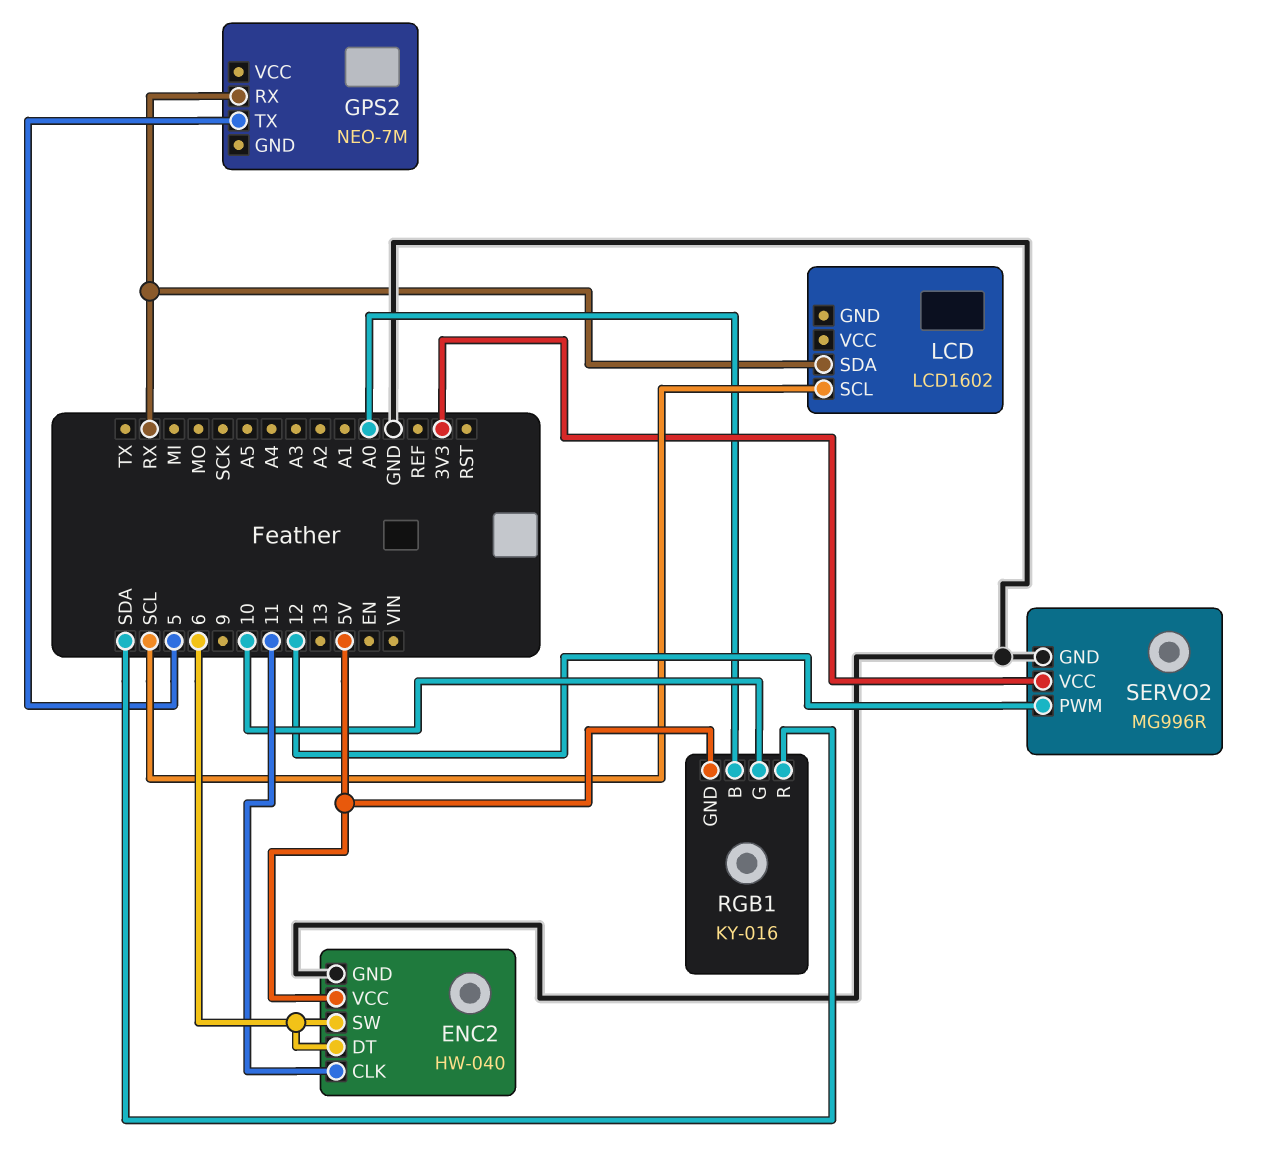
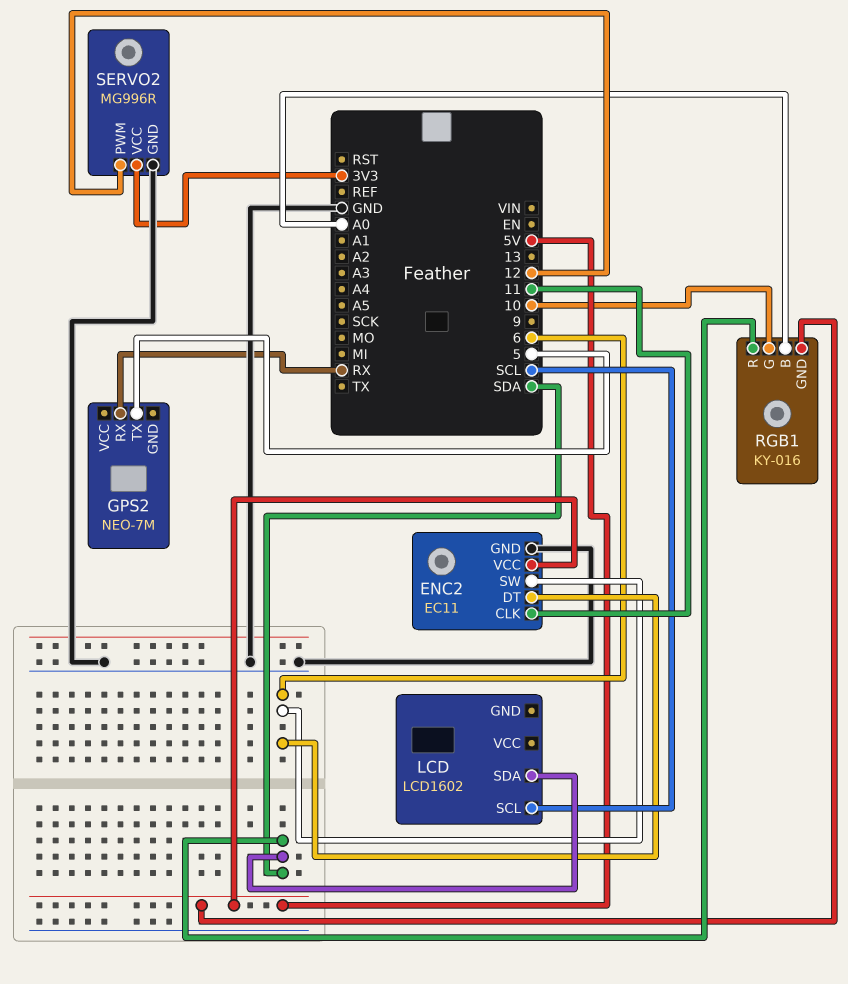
ENC2: HW-040 -> EC11
LCD pin SDA: RX -> SDA

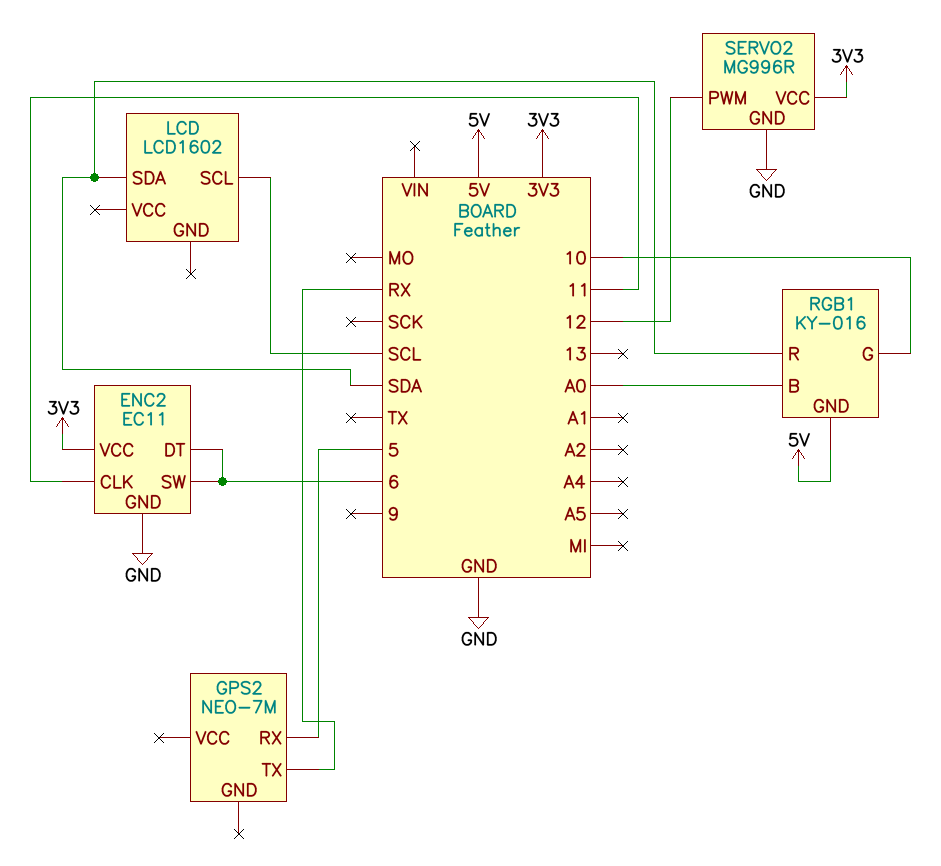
ENC2 pin VCC: 5V -> 3V3
GPS2 pin RX: RX -> 5
GPS2 pin TX: 5 -> RX

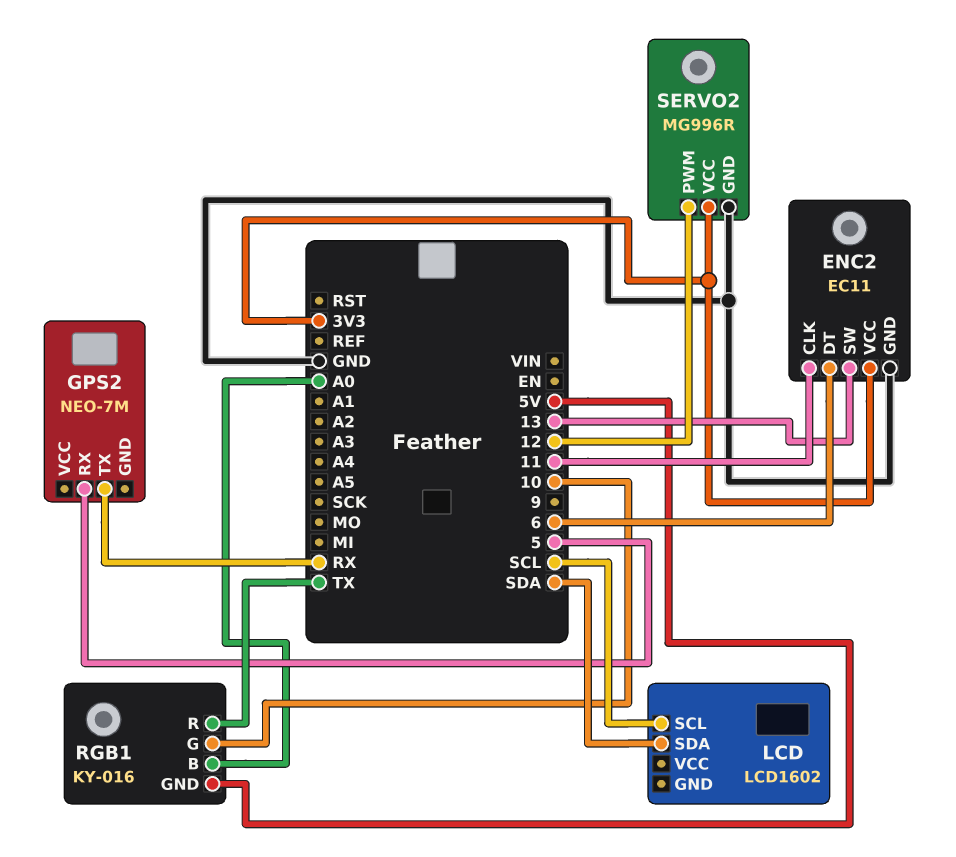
ENC2 pin SW: 6 -> 13
RGB1 pin R: SDA -> TX

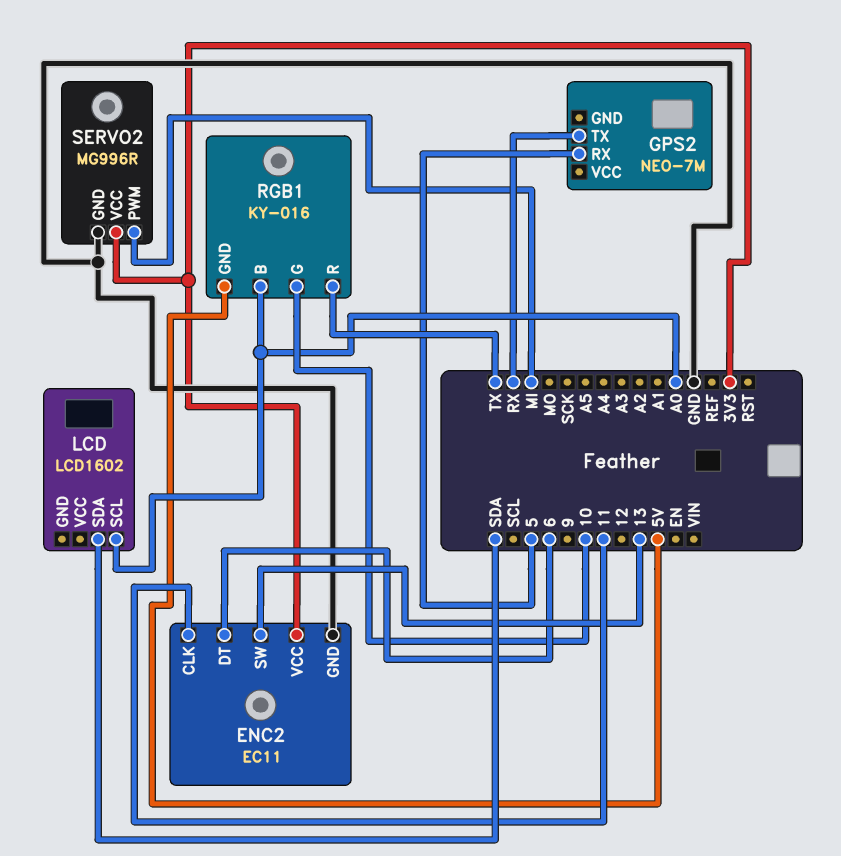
LCD pin SCL: SCL -> A0
SERVO2 pin PWM: 12 -> MI

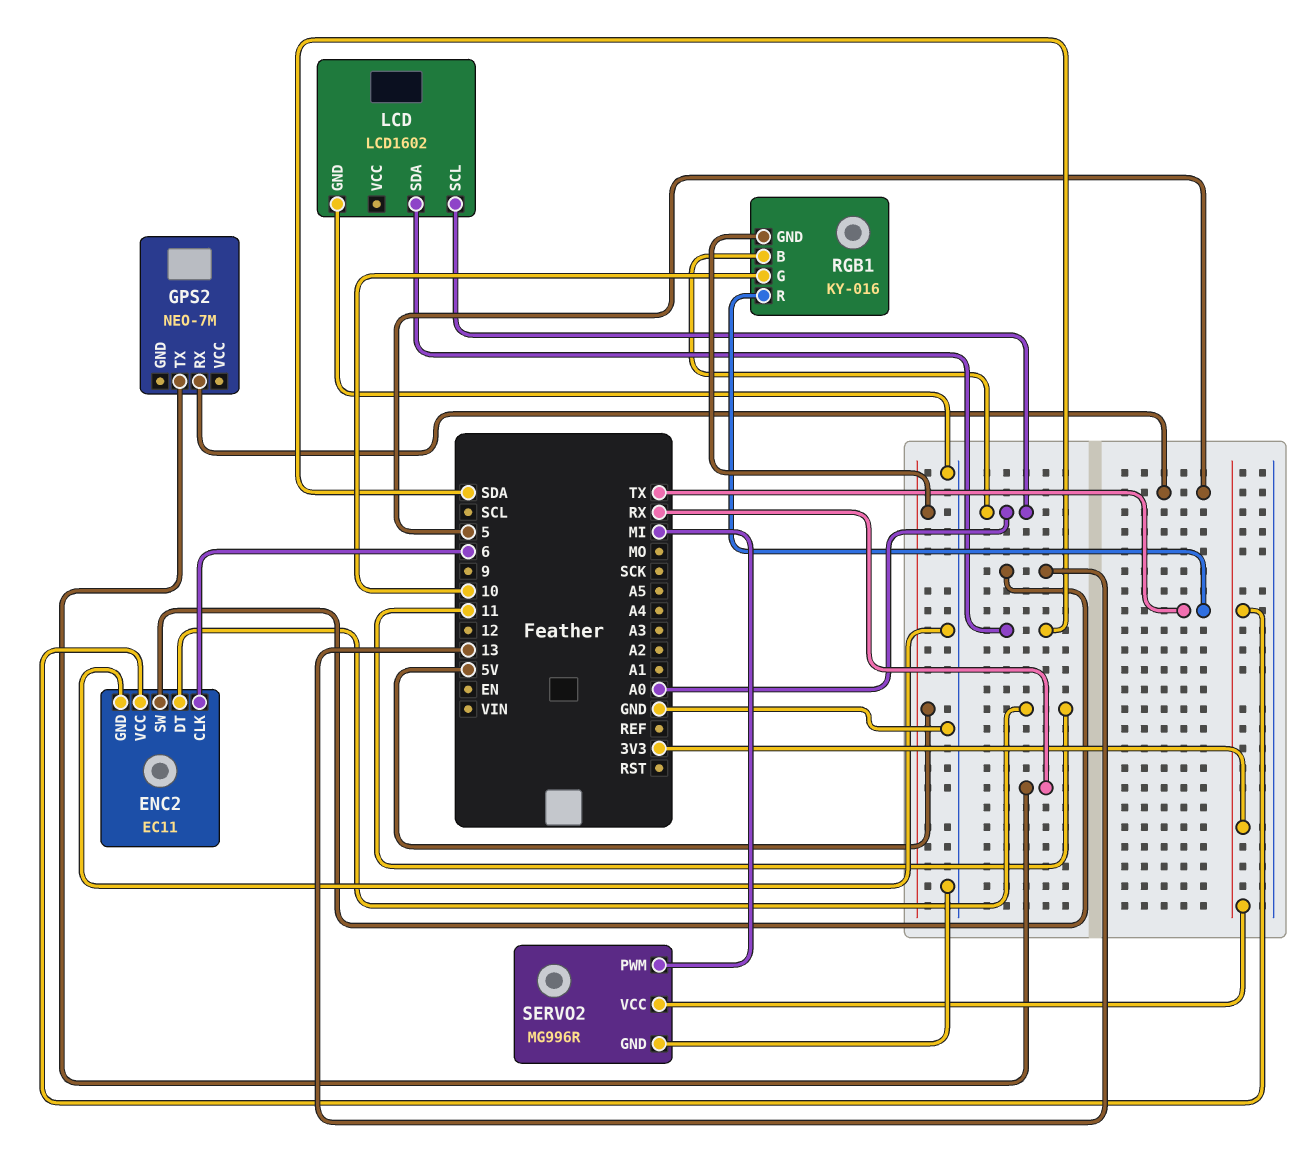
ENC2 pin CLK: 11 -> 6
ENC2 pin DT: 6 -> 11
LCD pin GND: none -> GND

